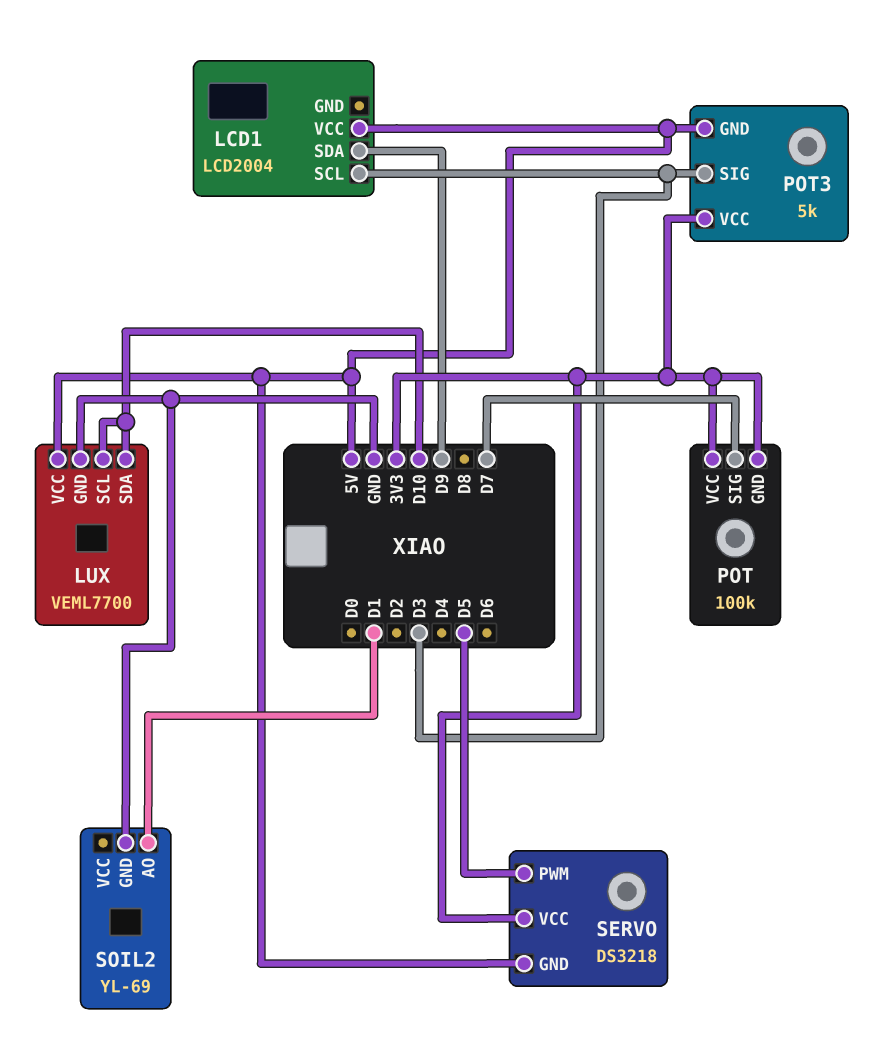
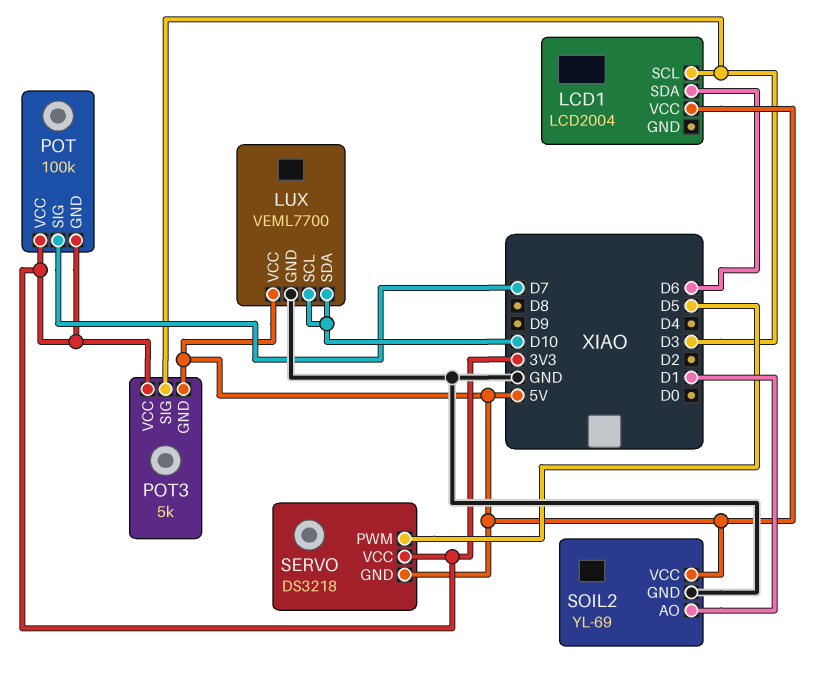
LCD1 pin SDA: D9 -> D6
SOIL2 pin VCC: none -> 5V

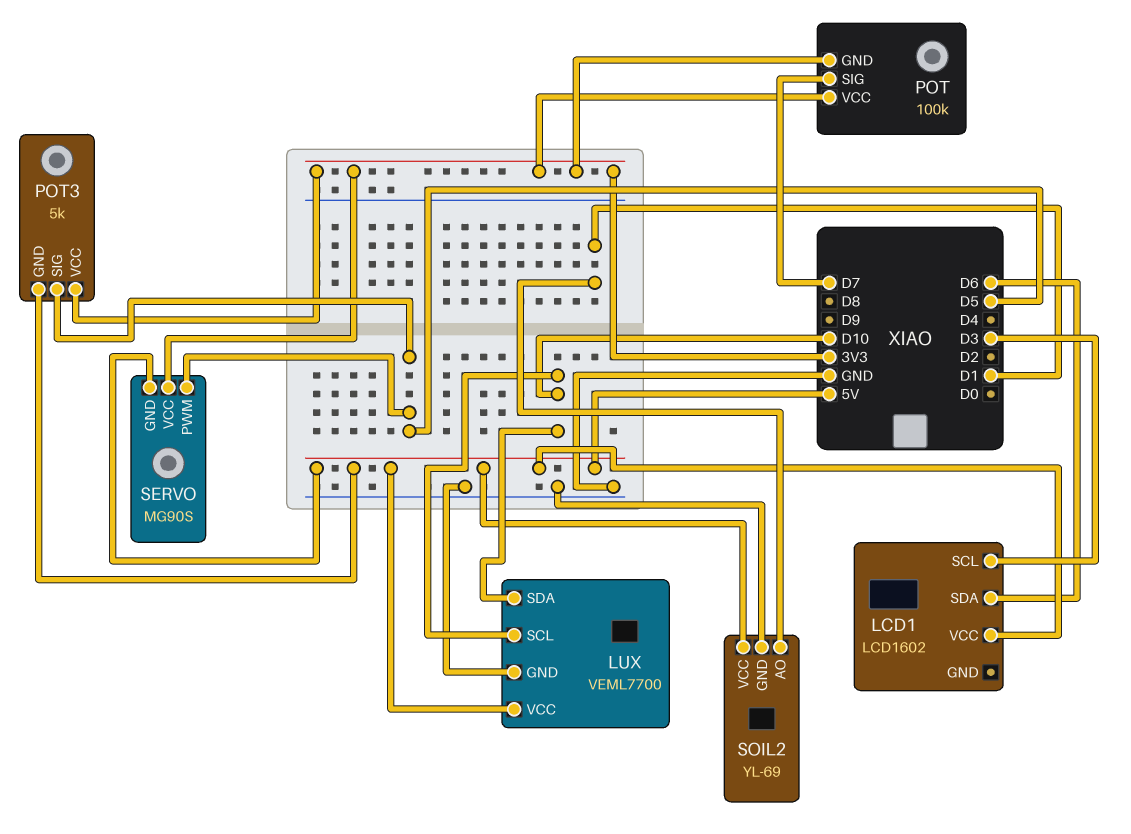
LCD1: LCD2004 -> LCD1602
POT3 pin SIG: D3 -> D5
SERVO: DS3218 -> MG90S

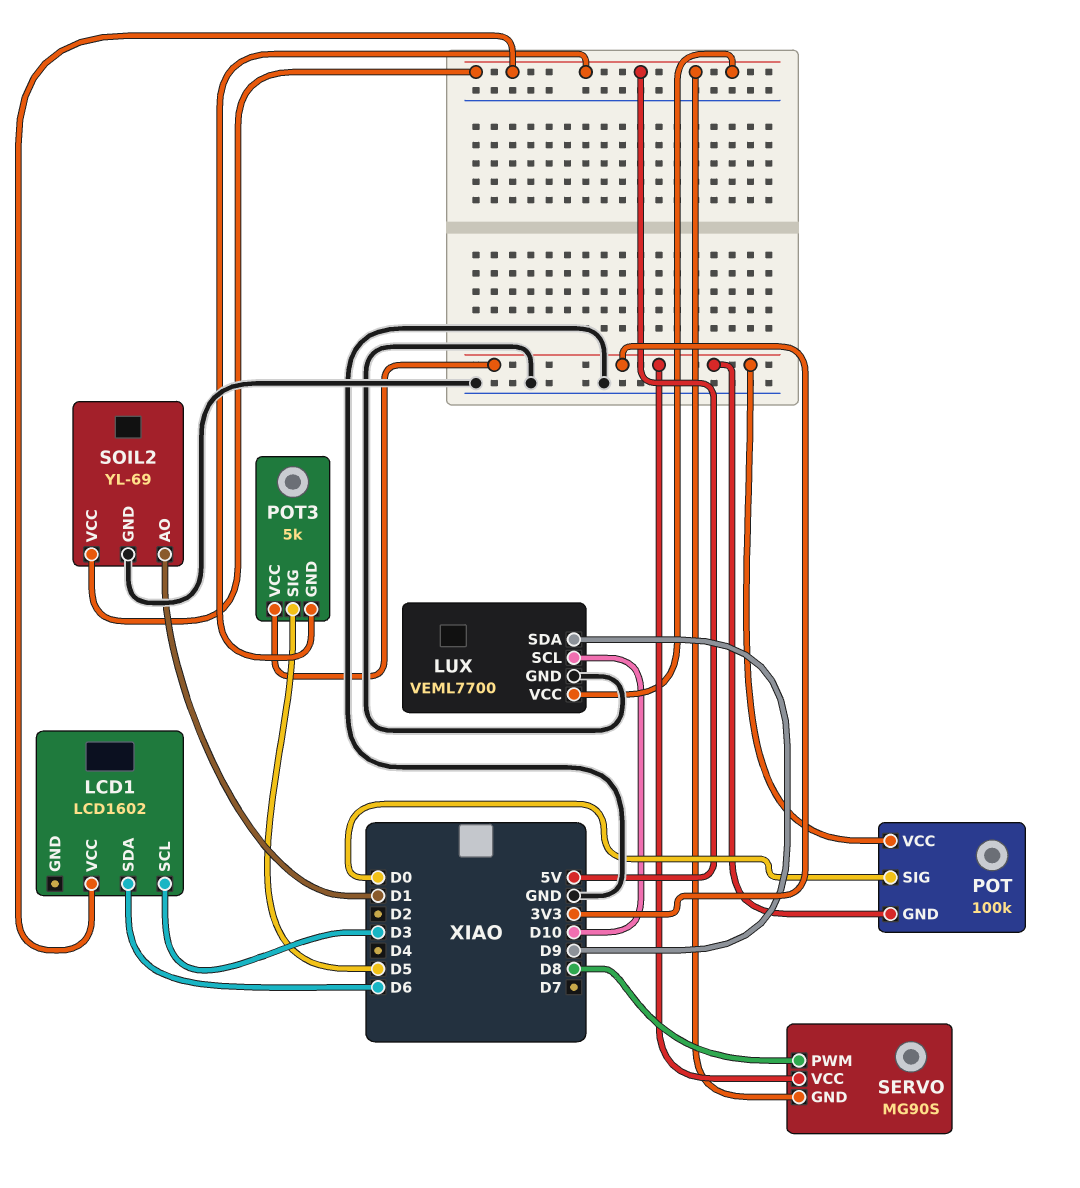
LUX pin SDA: D10 -> D9
POT pin SIG: D7 -> D0
SERVO pin PWM: D5 -> D8

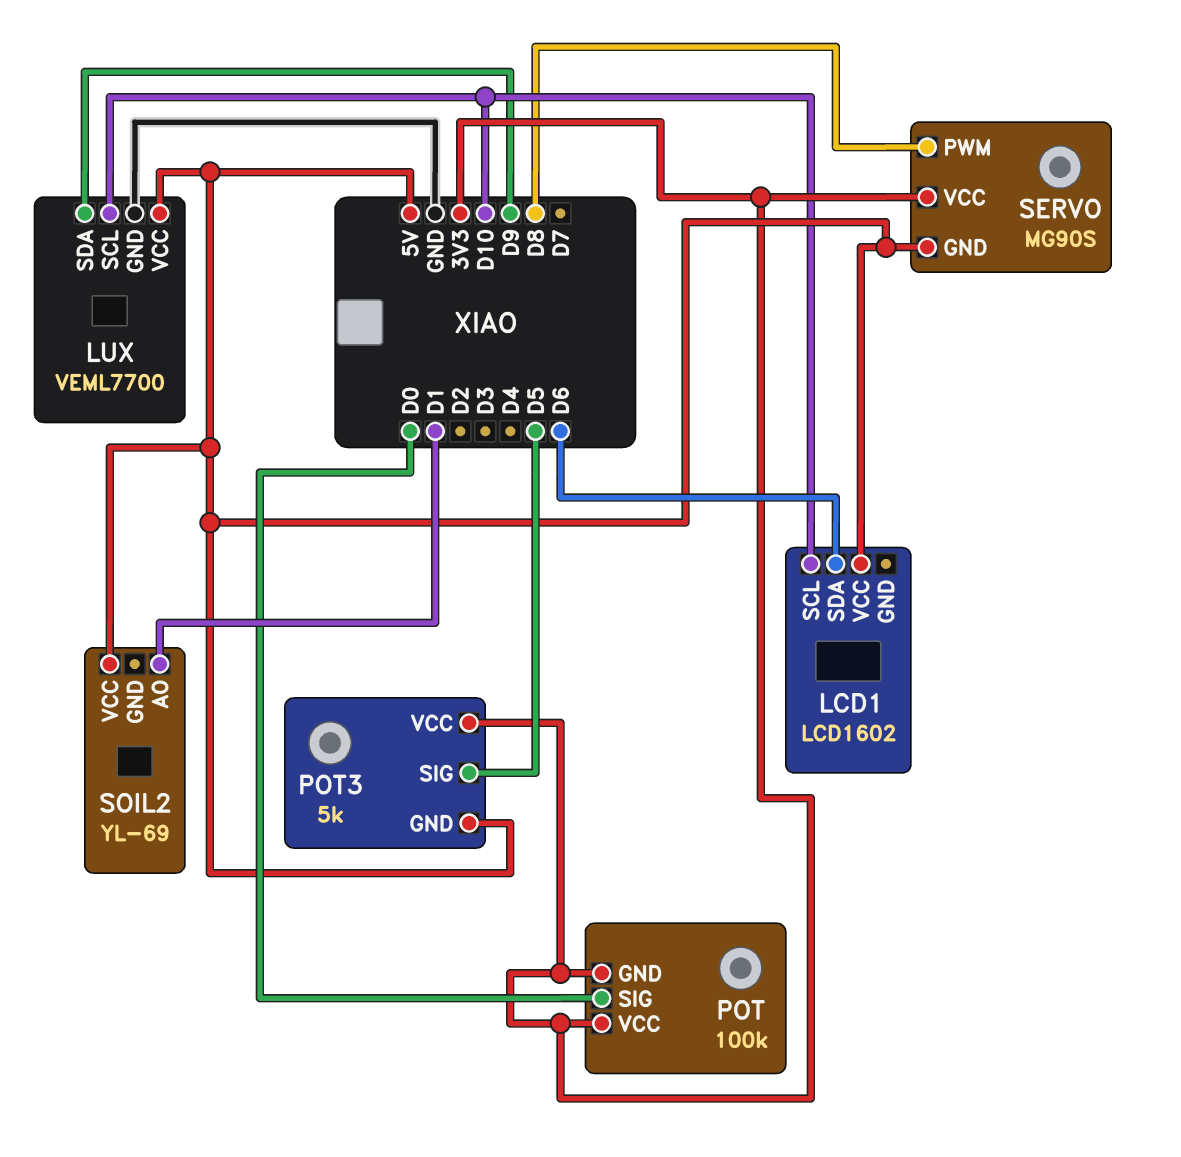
LCD1 pin SCL: D3 -> D10
SOIL2 pin GND: GND -> none

